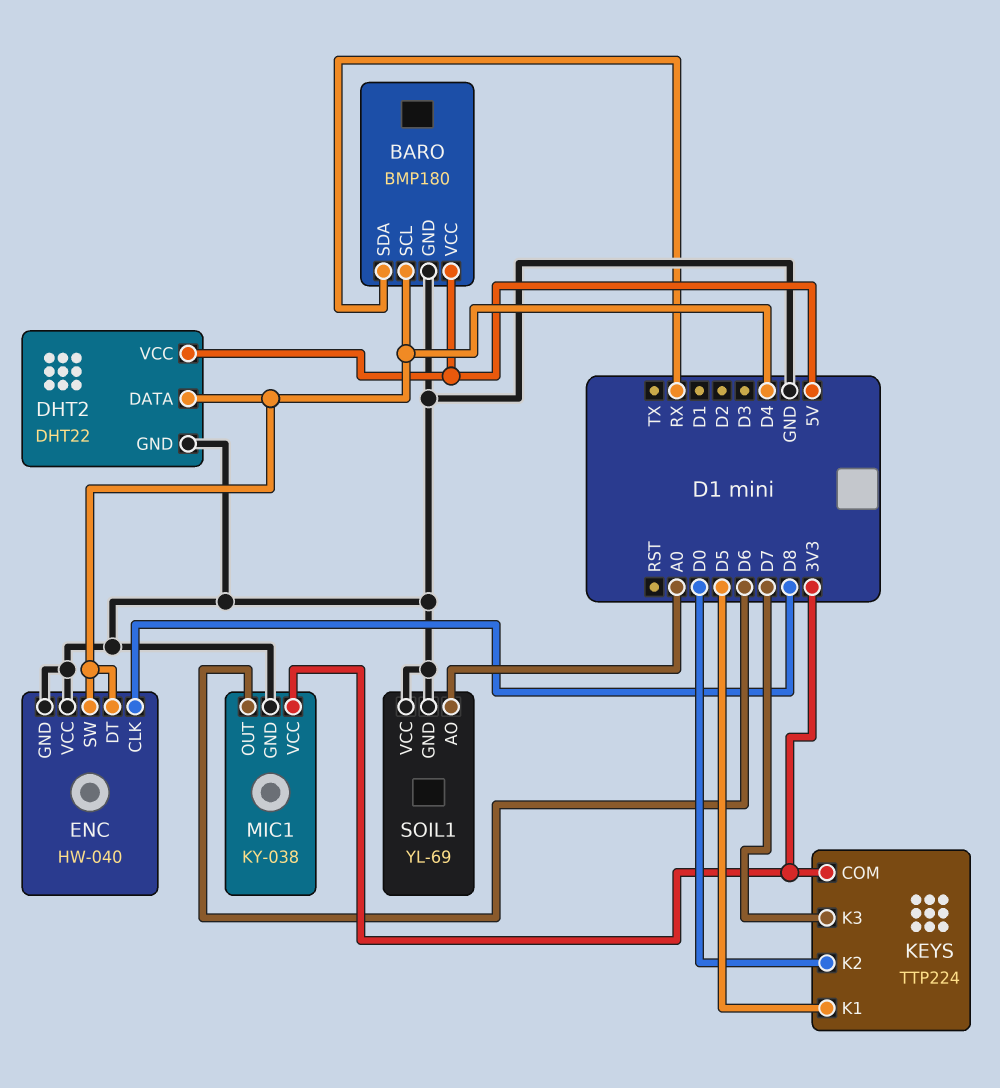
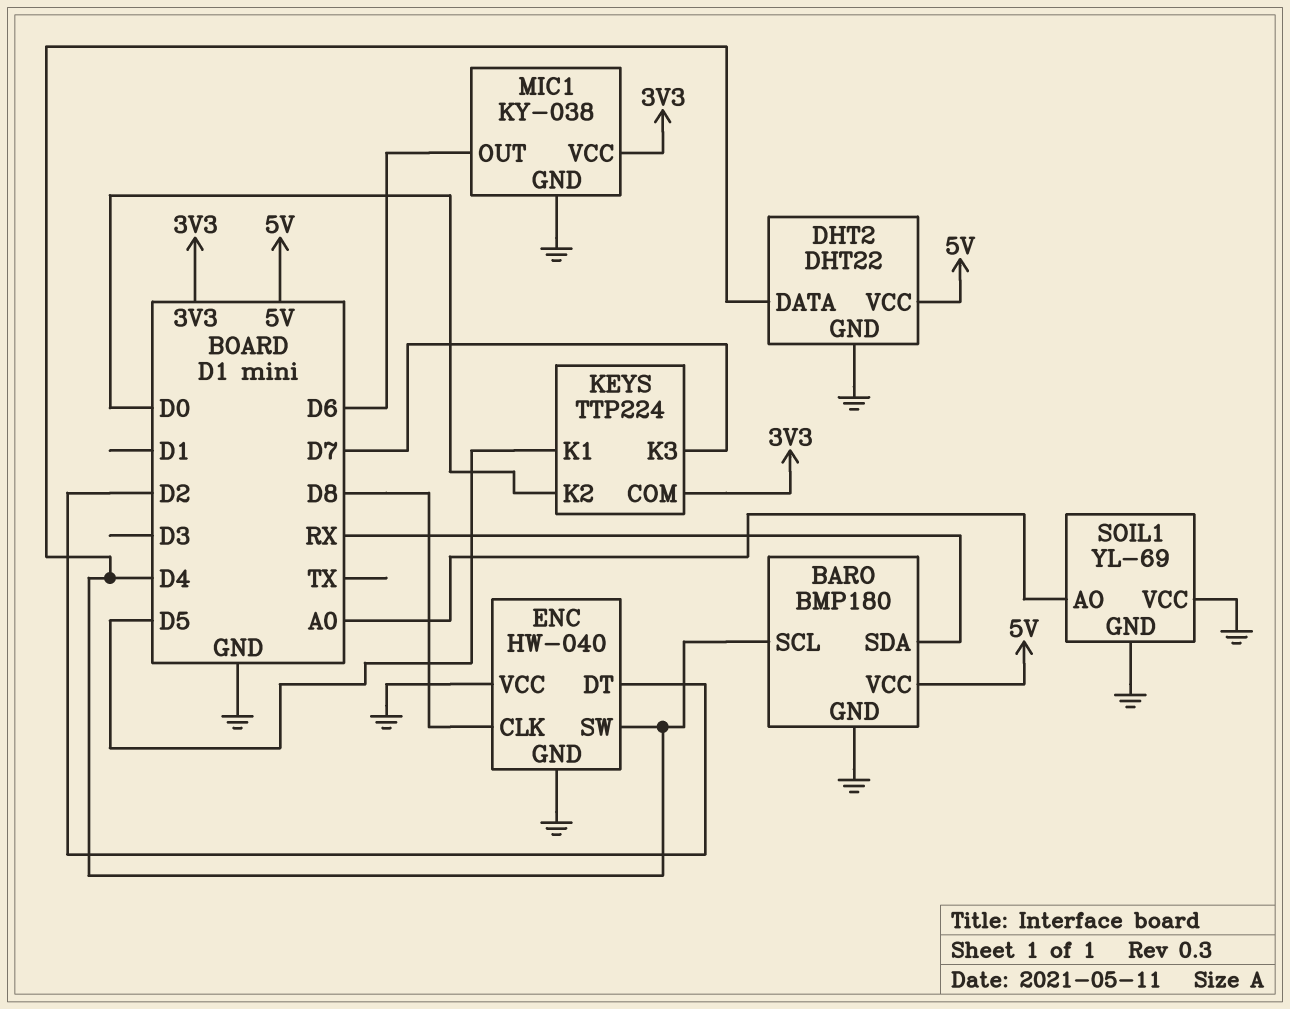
ENC pin DT: D4 -> D2

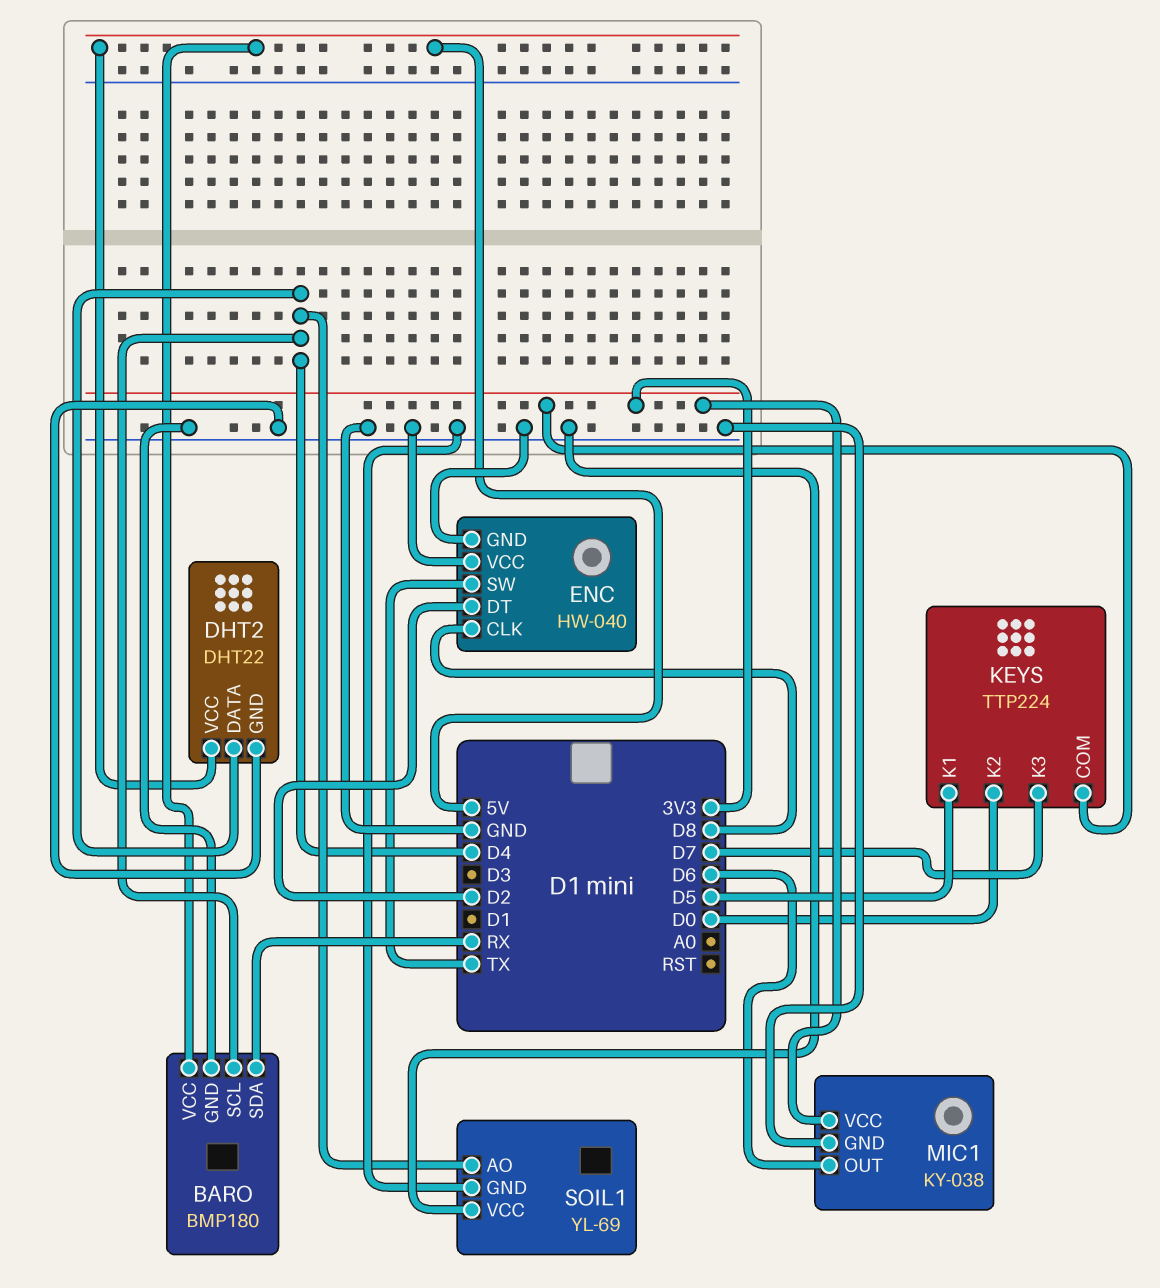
ENC pin SW: D4 -> TX
SOIL1 pin AO: A0 -> D4

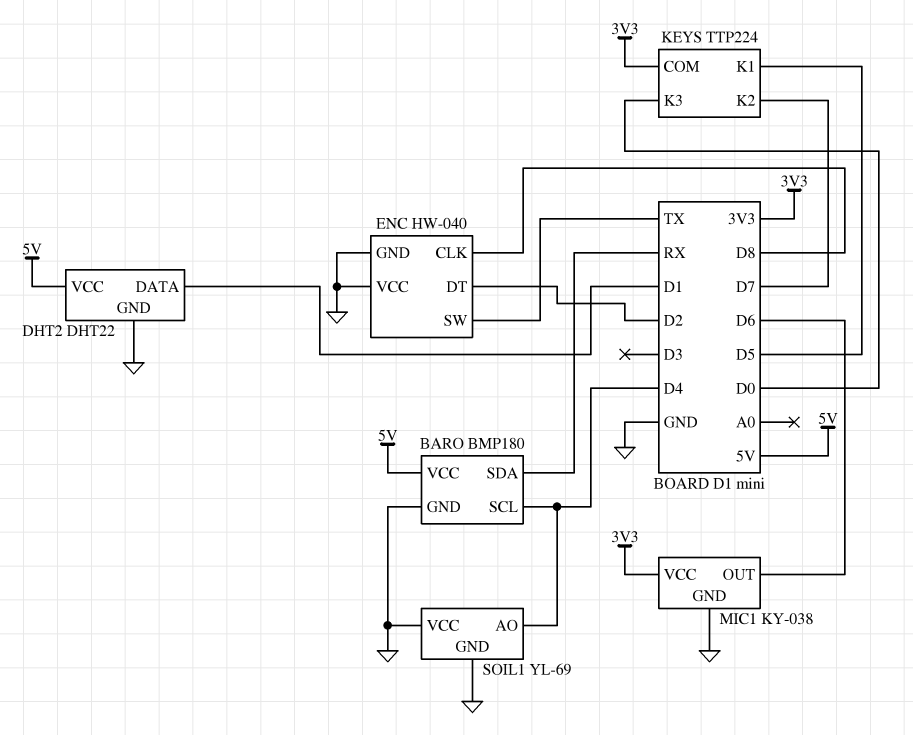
DHT2 pin DATA: D4 -> D1
KEYS pin K2: D0 -> D7
KEYS pin K3: D7 -> D0

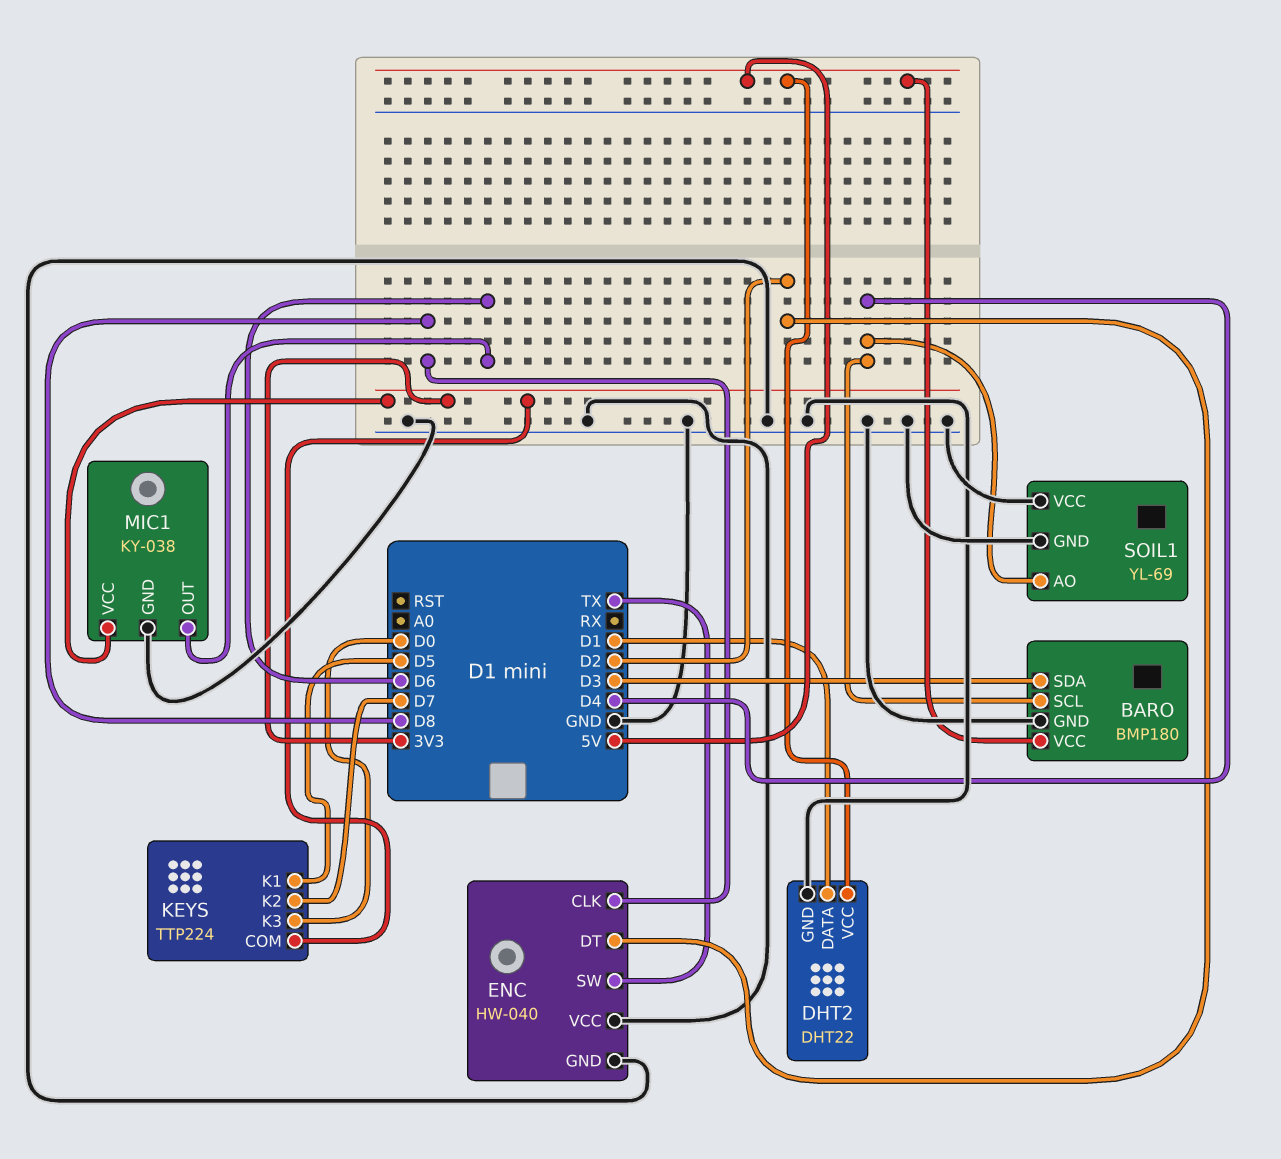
BARO pin SDA: RX -> D3

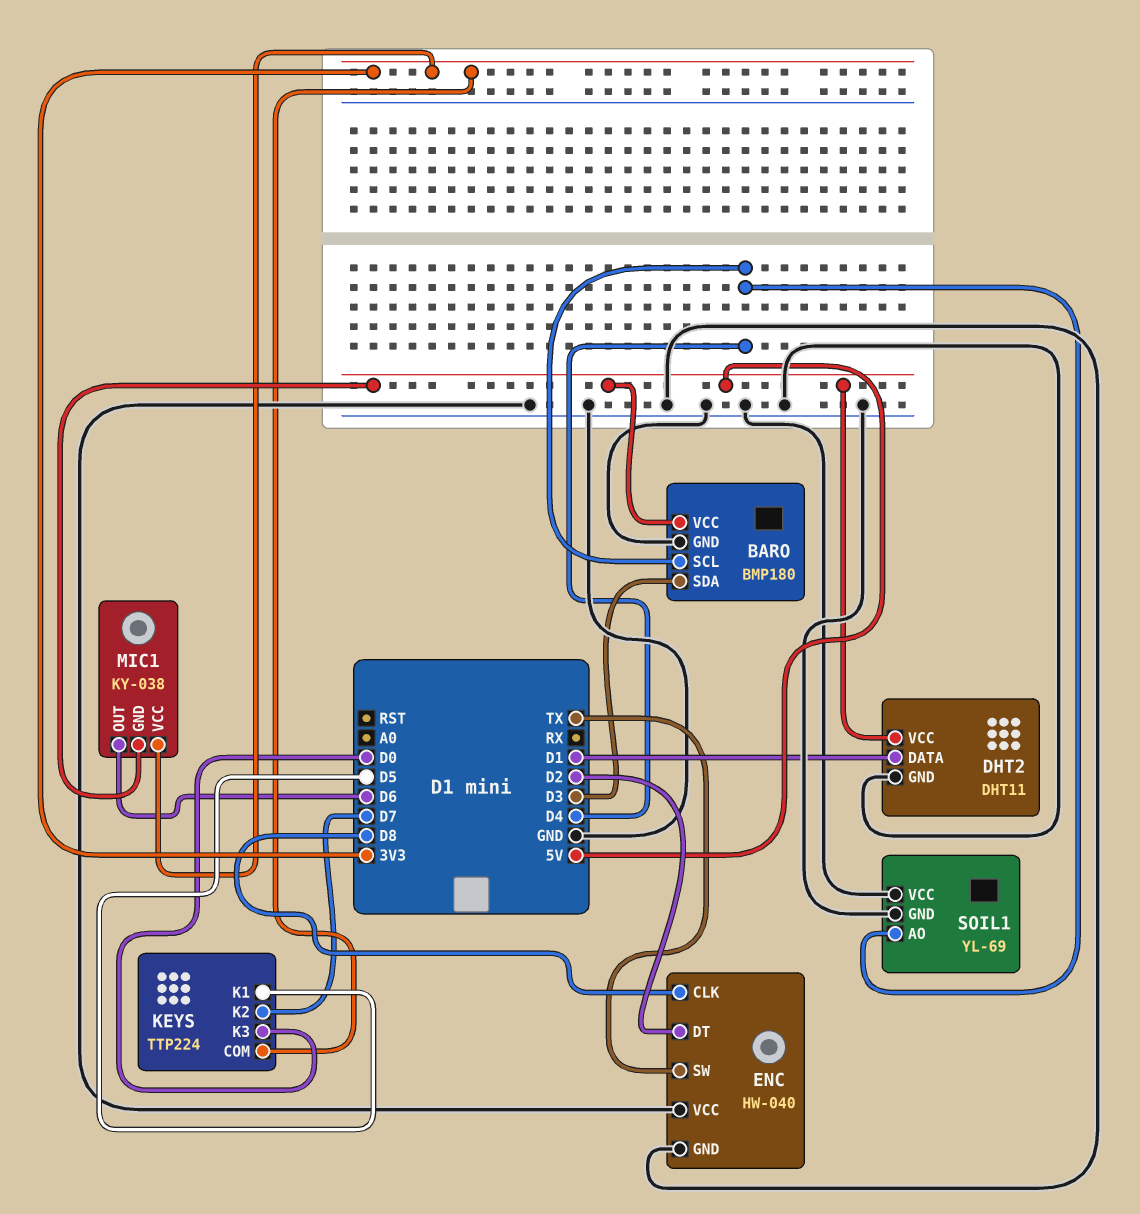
DHT2: DHT22 -> DHT11
MIC1 pin GND: GND -> 5V

